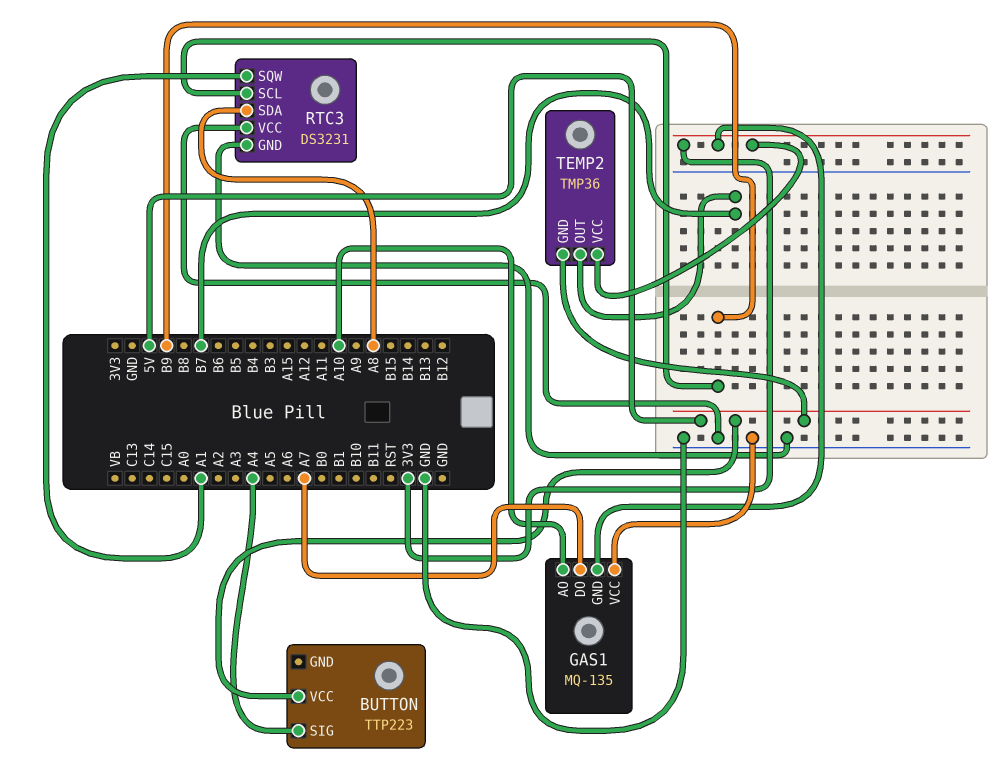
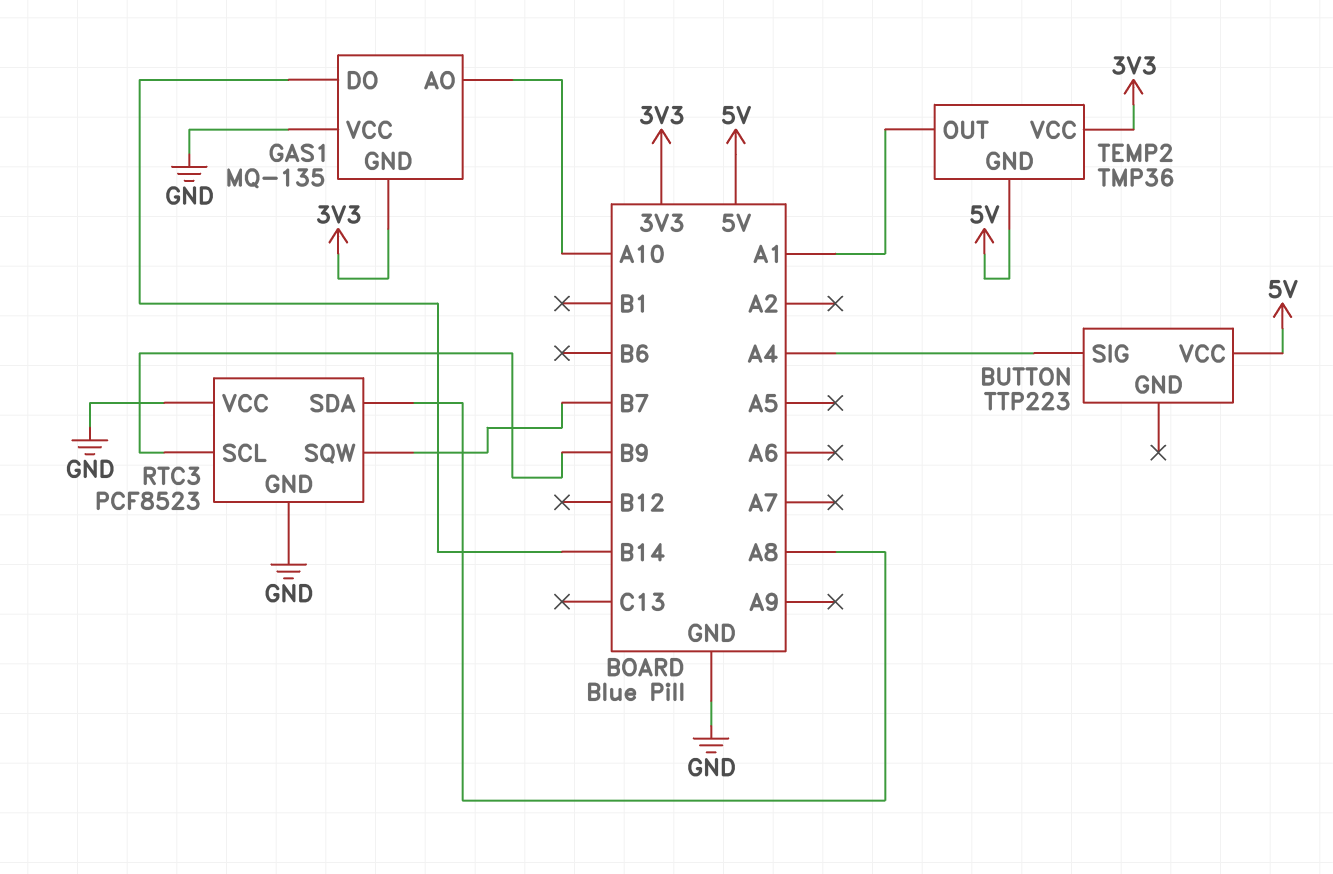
GAS1 pin DO: A7 -> B14
RTC3: DS3231 -> PCF8523
RTC3 pin SQW: A1 -> B7
TEMP2 pin OUT: B7 -> A1

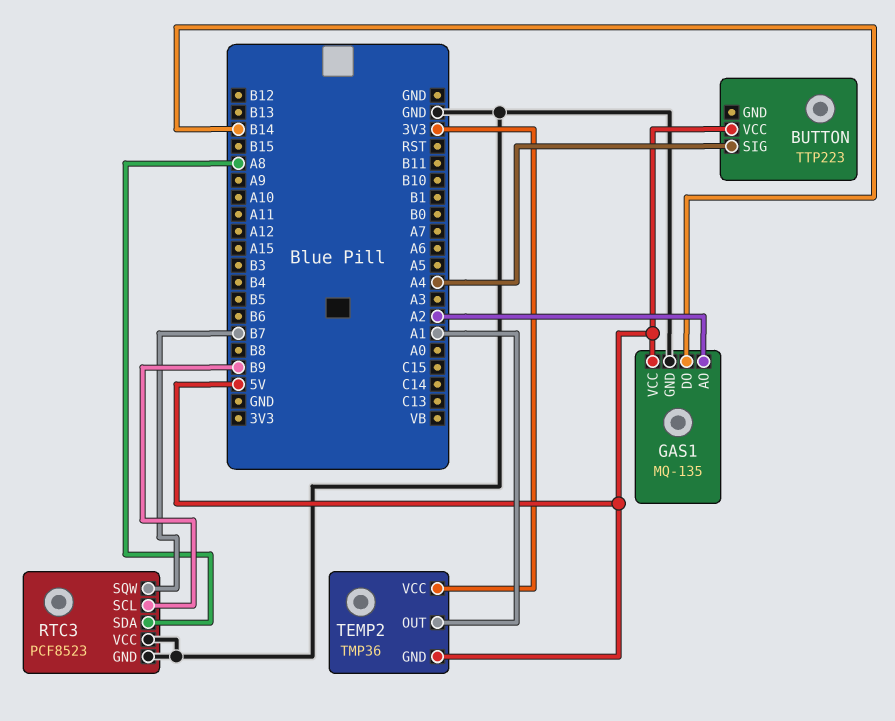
GAS1 pin AO: A10 -> A2
GAS1 pin GND: 3V3 -> GND
GAS1 pin VCC: GND -> 5V

